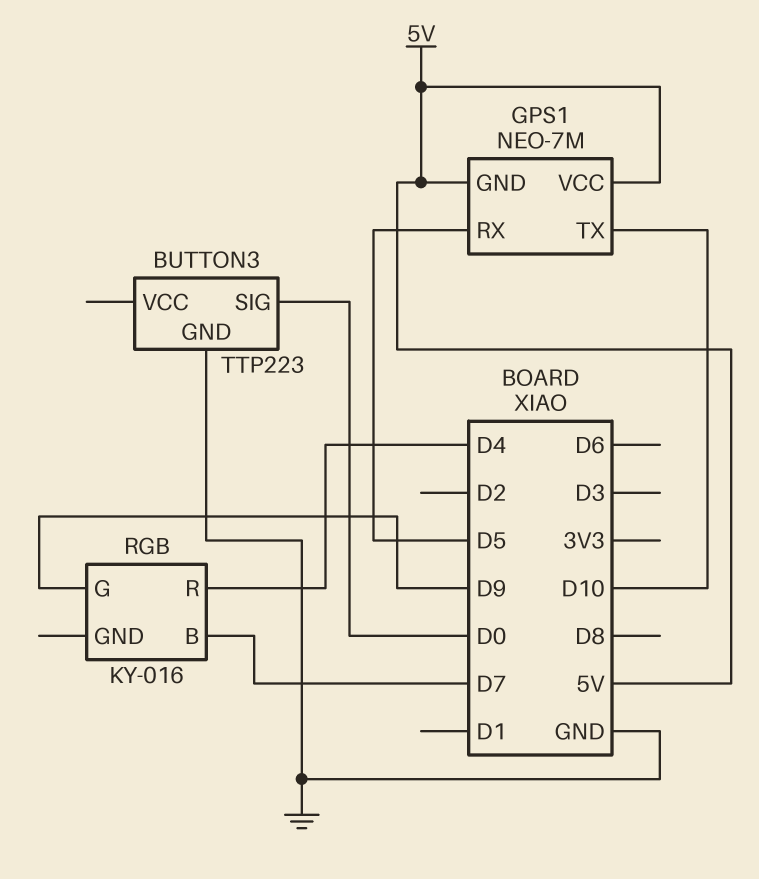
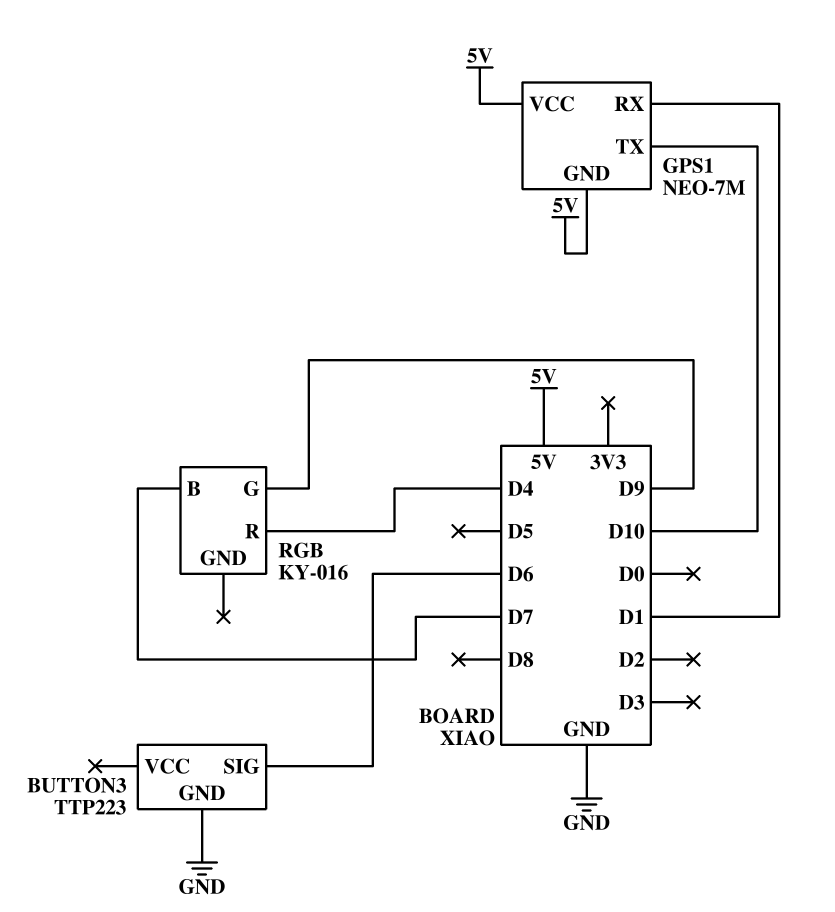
BUTTON3 pin SIG: D0 -> D6
GPS1 pin RX: D5 -> D1

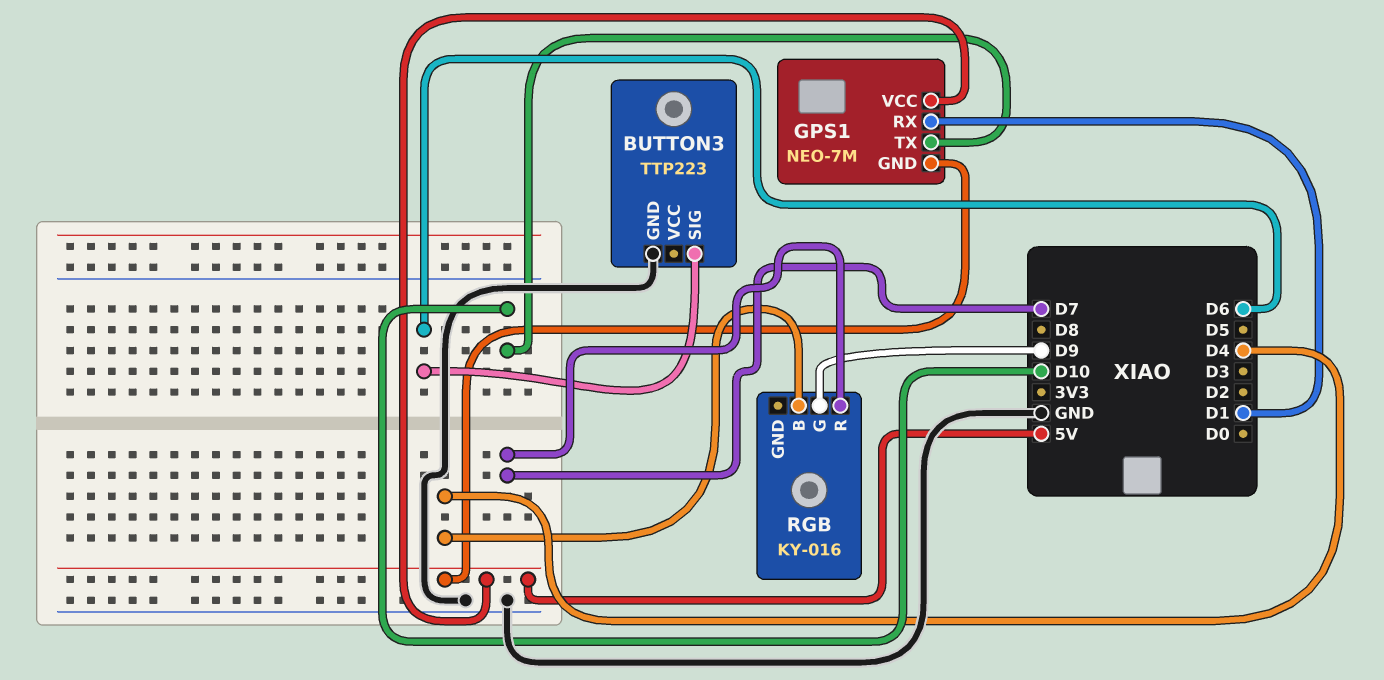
RGB pin B: D7 -> D4
RGB pin R: D4 -> D7

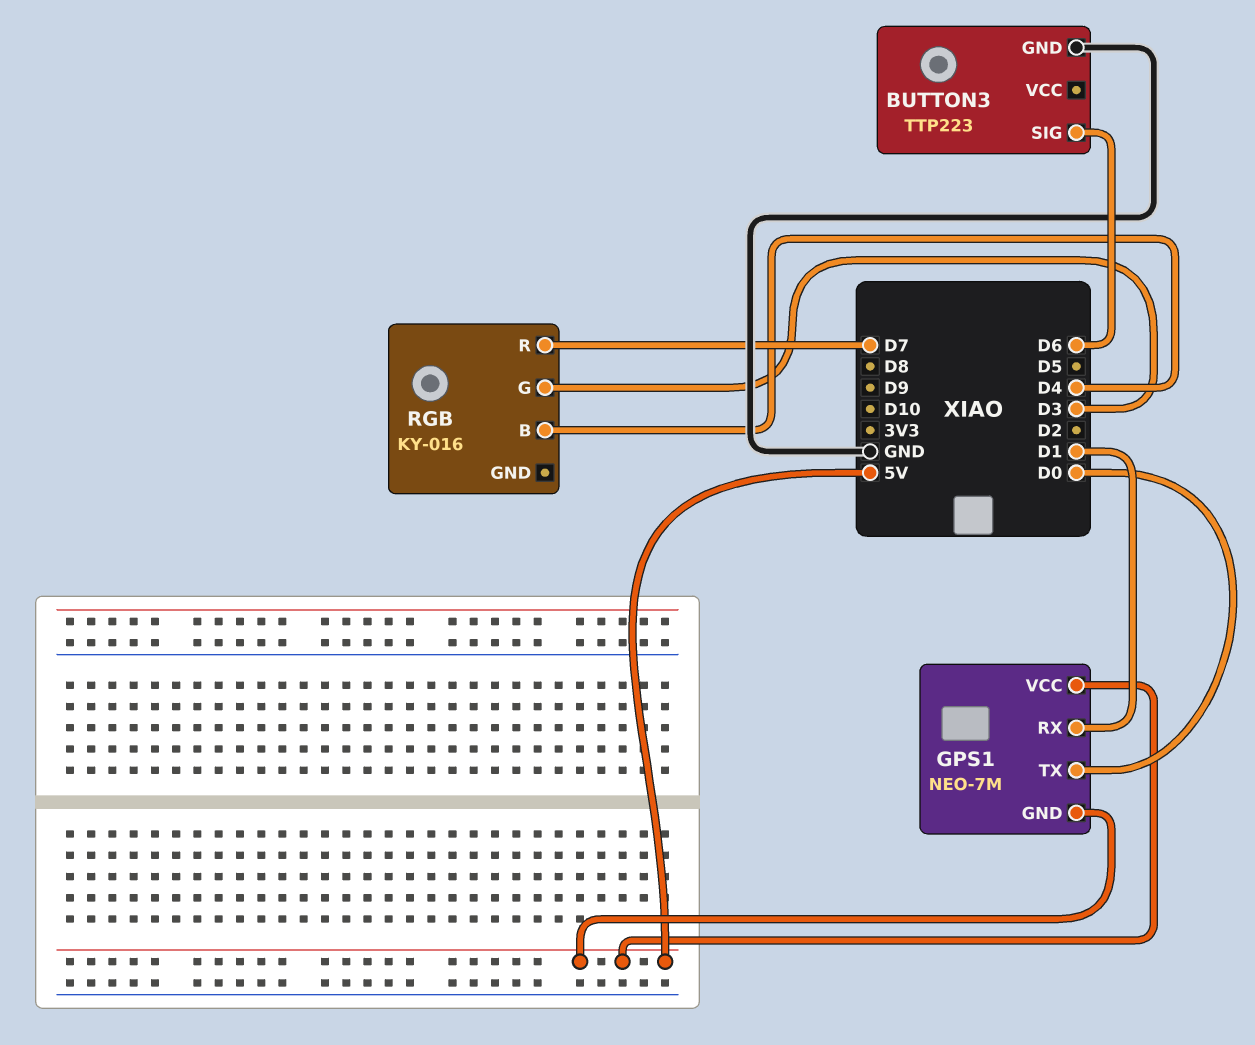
GPS1 pin TX: D10 -> D0
RGB pin G: D9 -> D3

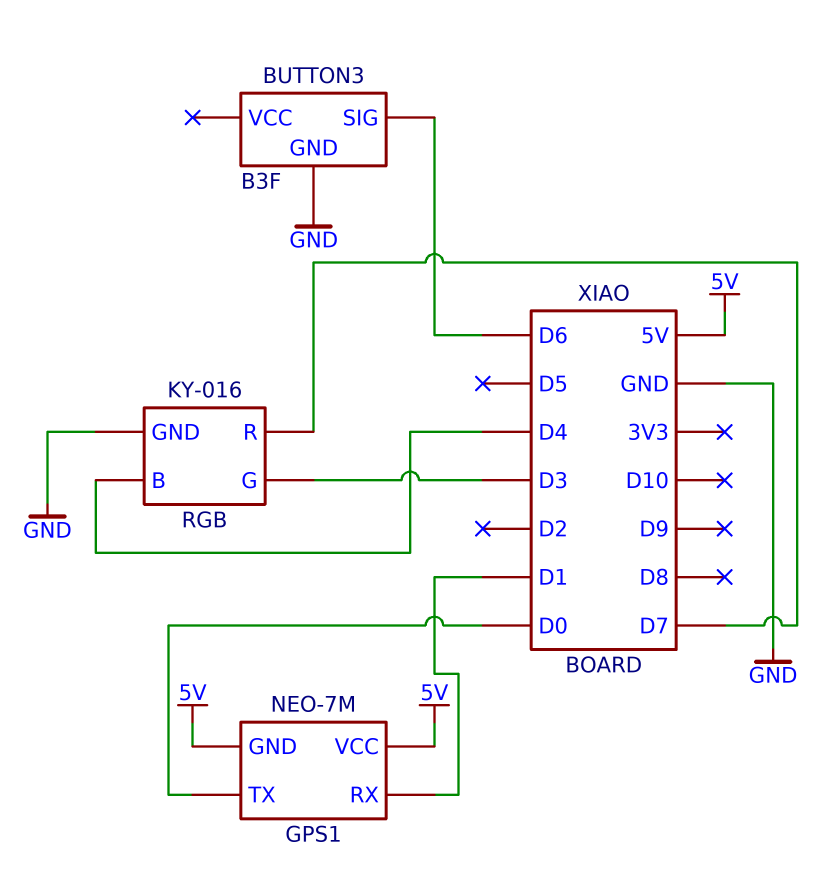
BUTTON3: TTP223 -> B3F
RGB pin GND: none -> GND

